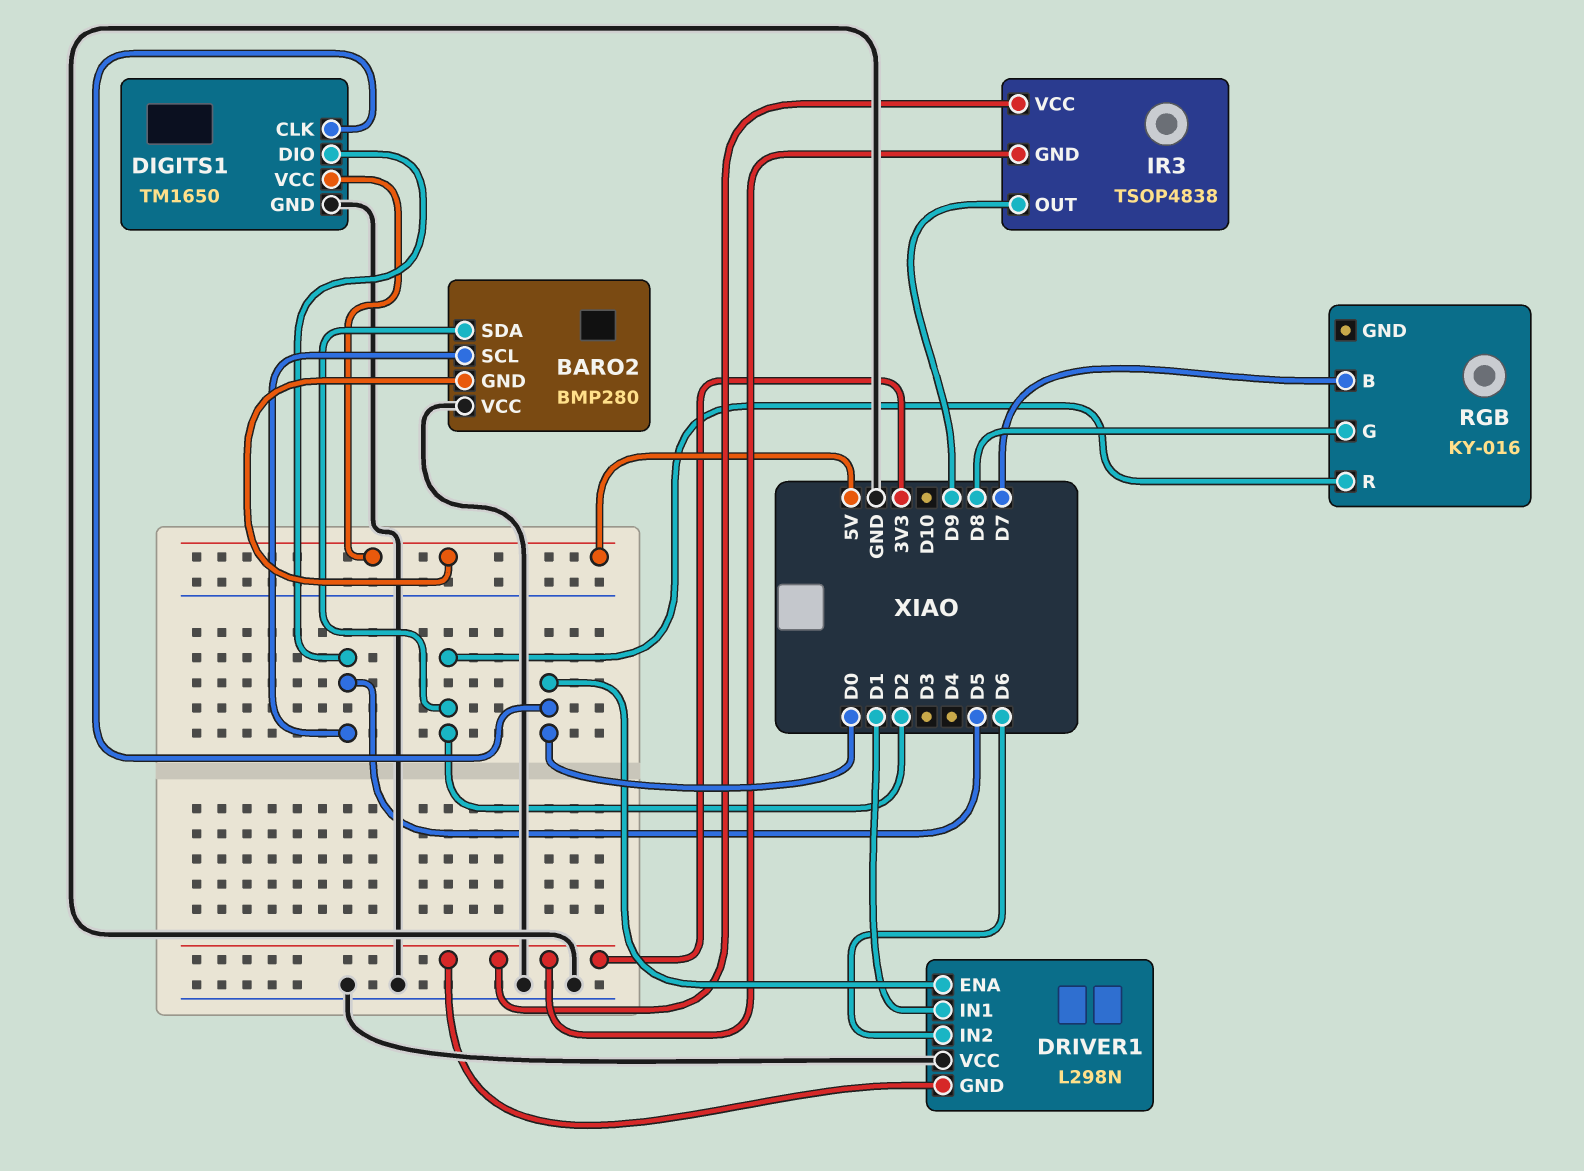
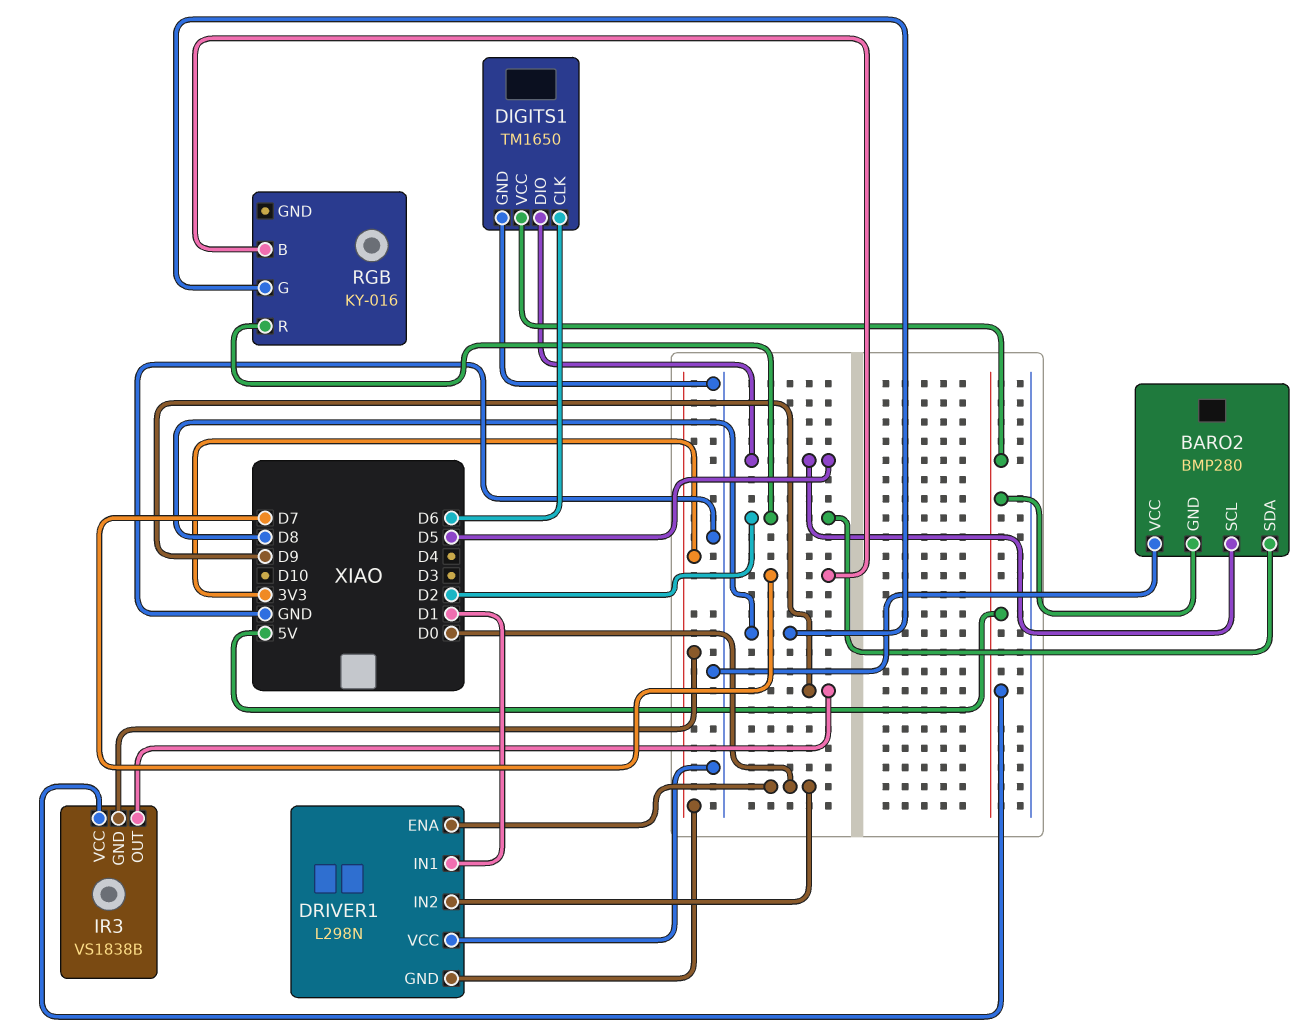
DIGITS1 pin CLK: D0 -> D6
DRIVER1 pin IN2: D6 -> D0
IR3: TSOP4838 -> VS1838B
IR3 pin VCC: 3V3 -> 5V

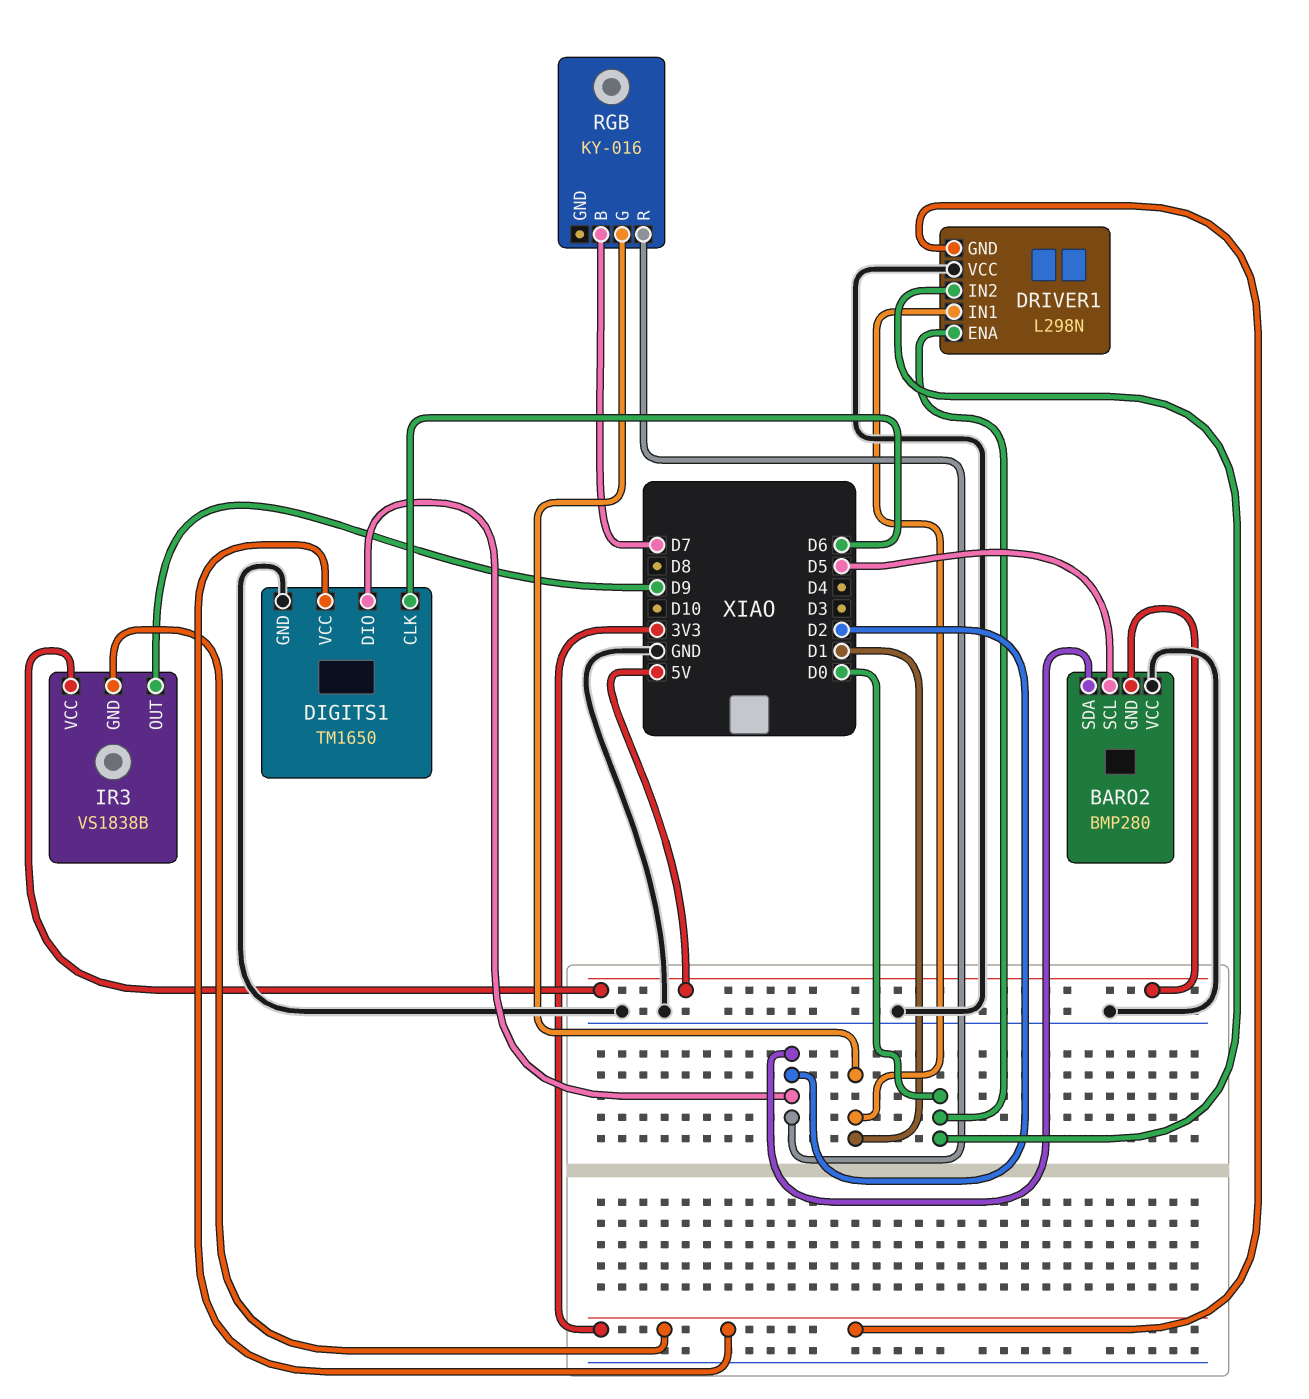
DIGITS1 pin DIO: D5 -> D2
DIGITS1 pin VCC: 5V -> 3V3
RGB pin G: D8 -> D1

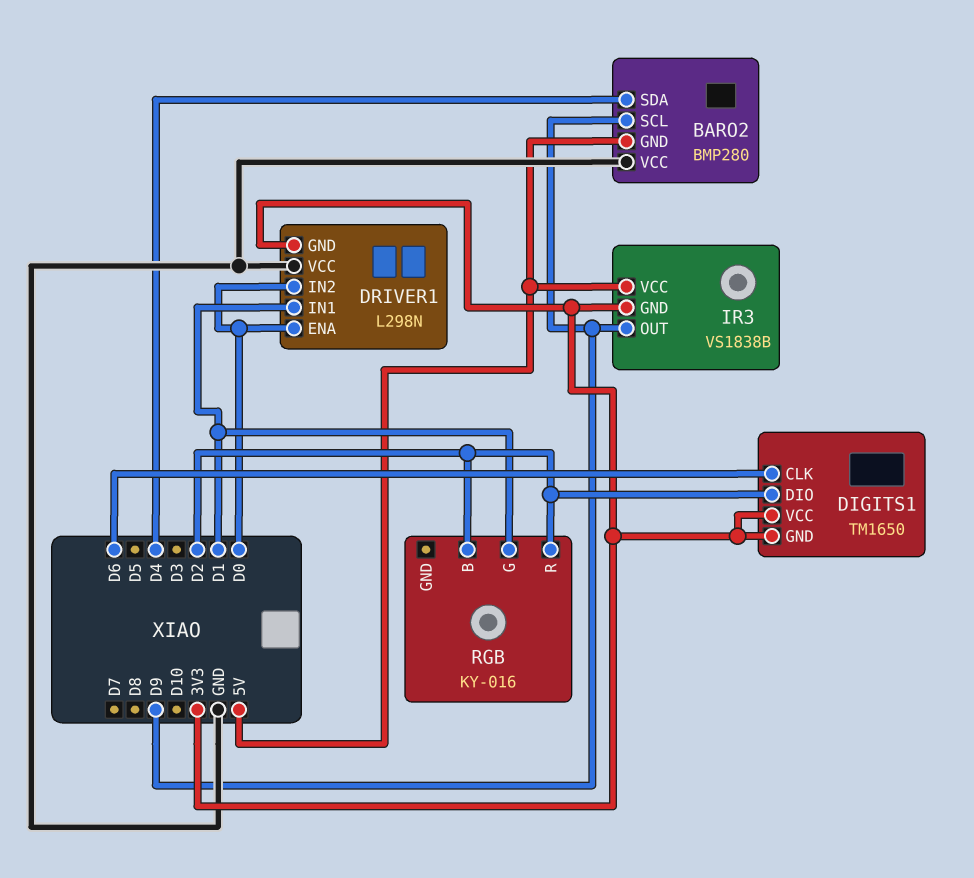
BARO2 pin SCL: D5 -> D9
BARO2 pin SDA: D2 -> D4
DIGITS1 pin GND: GND -> 3V3
RGB pin B: D7 -> D2

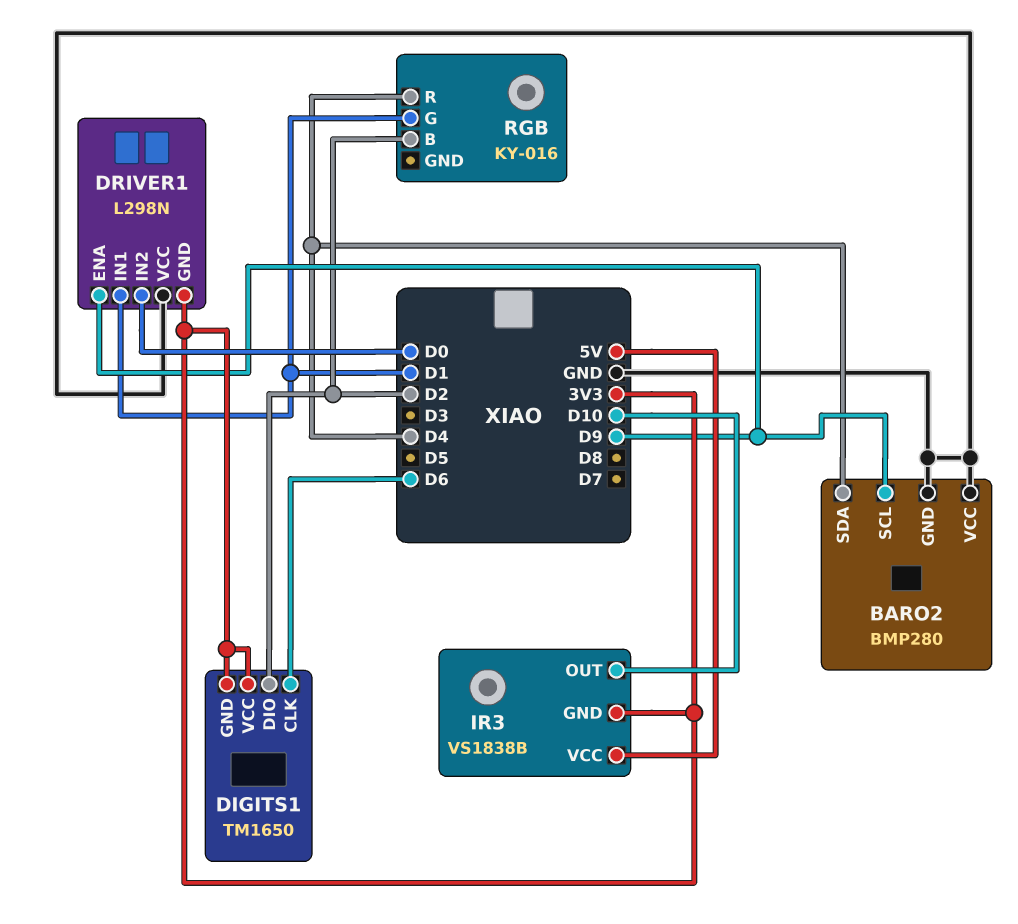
BARO2 pin GND: 5V -> GND
DRIVER1 pin ENA: D0 -> D9
IR3 pin OUT: D9 -> D10
RGB pin R: D2 -> D4

